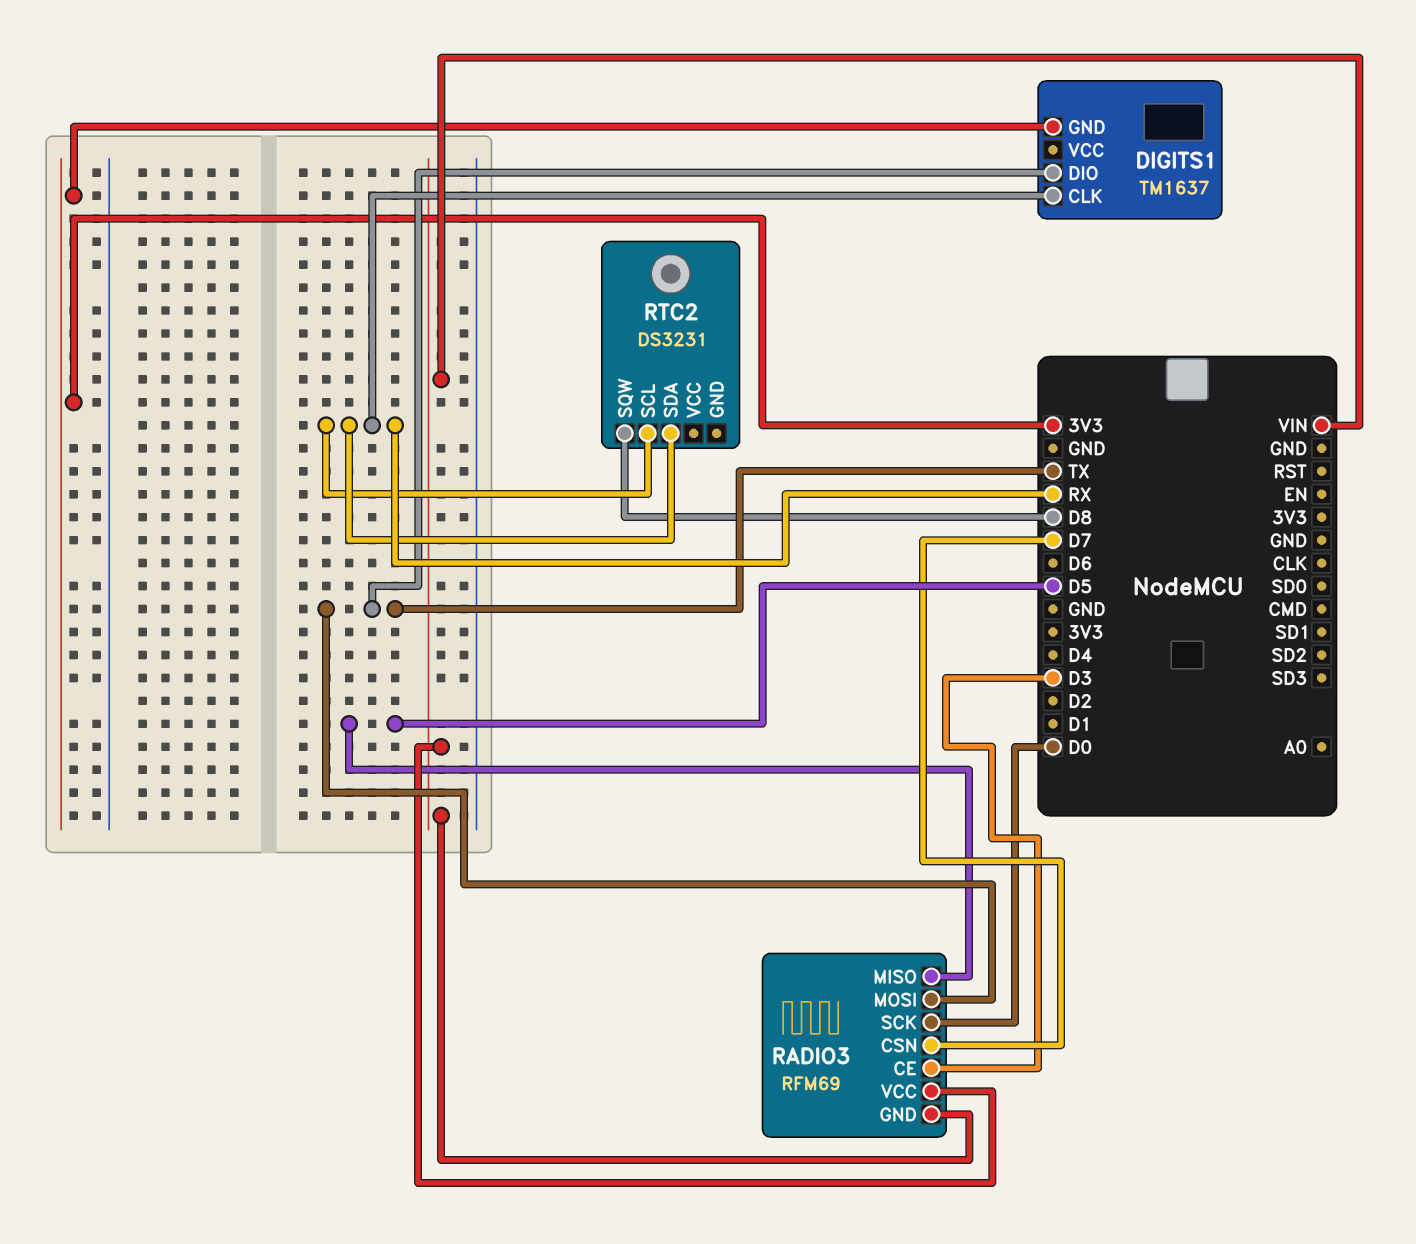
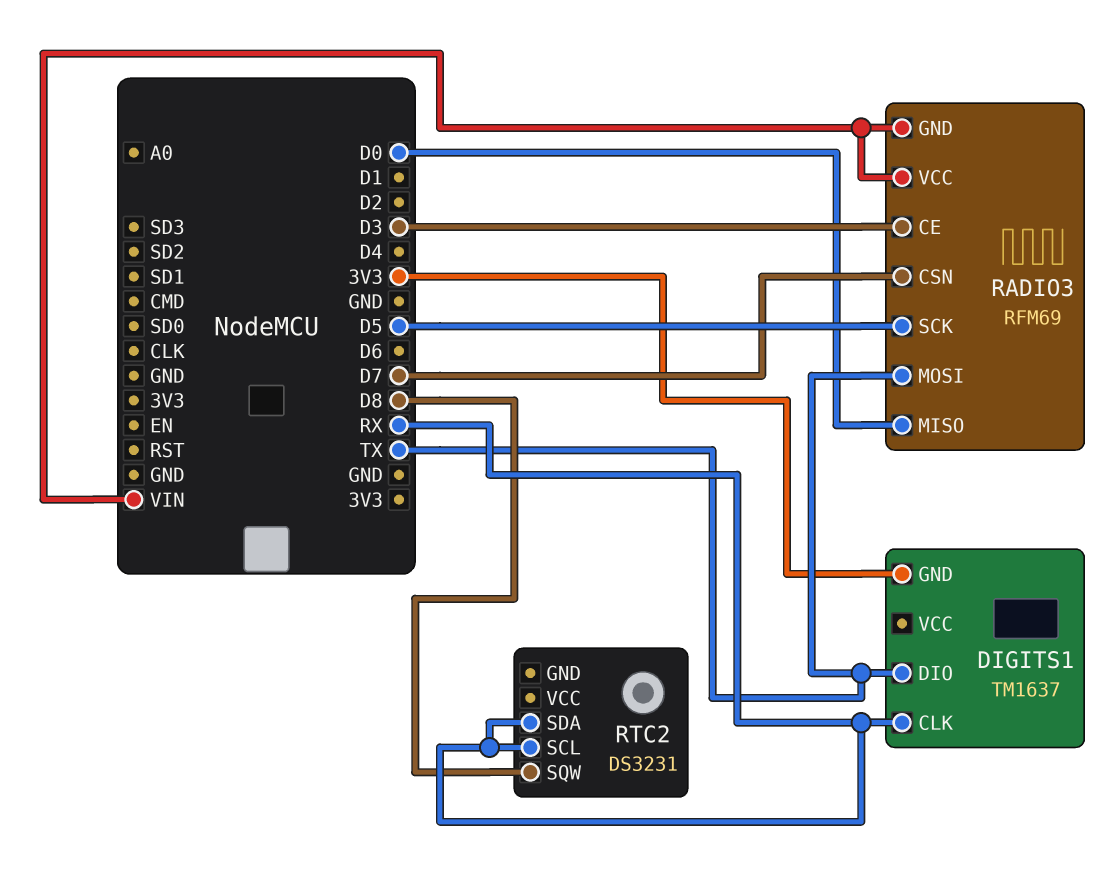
RADIO3 pin MISO: D5 -> D0
RADIO3 pin SCK: D0 -> D5

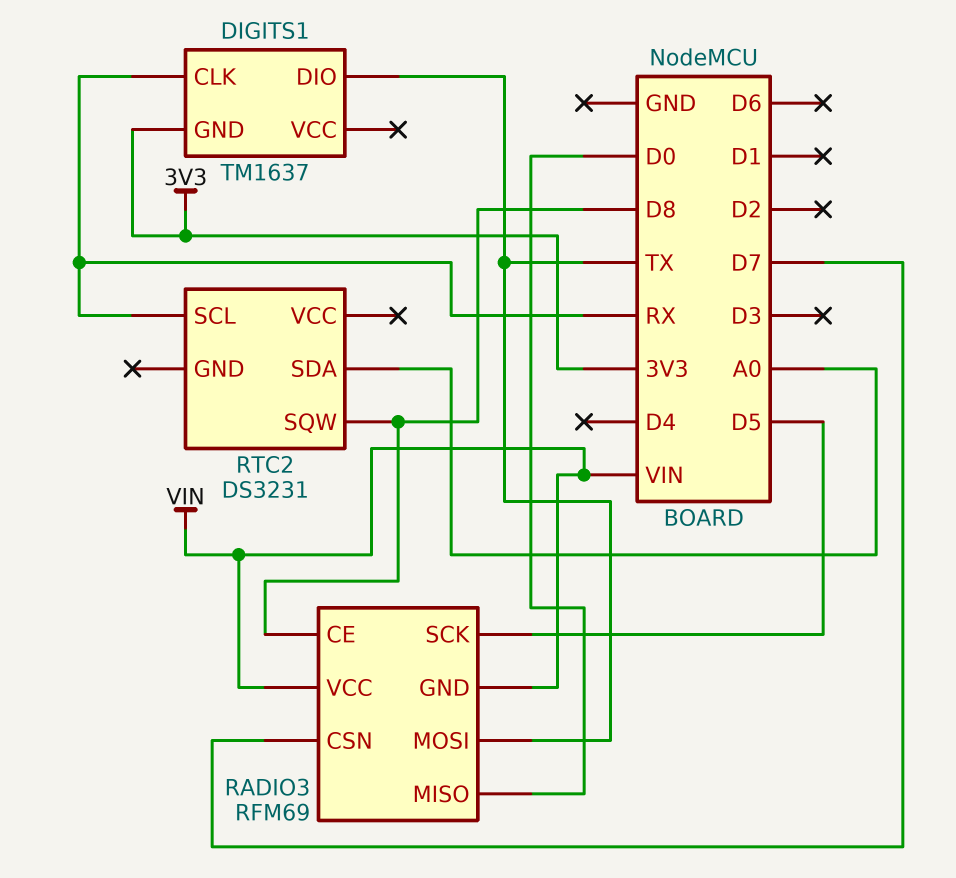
RADIO3 pin CE: D3 -> D8
RTC2 pin SDA: RX -> A0

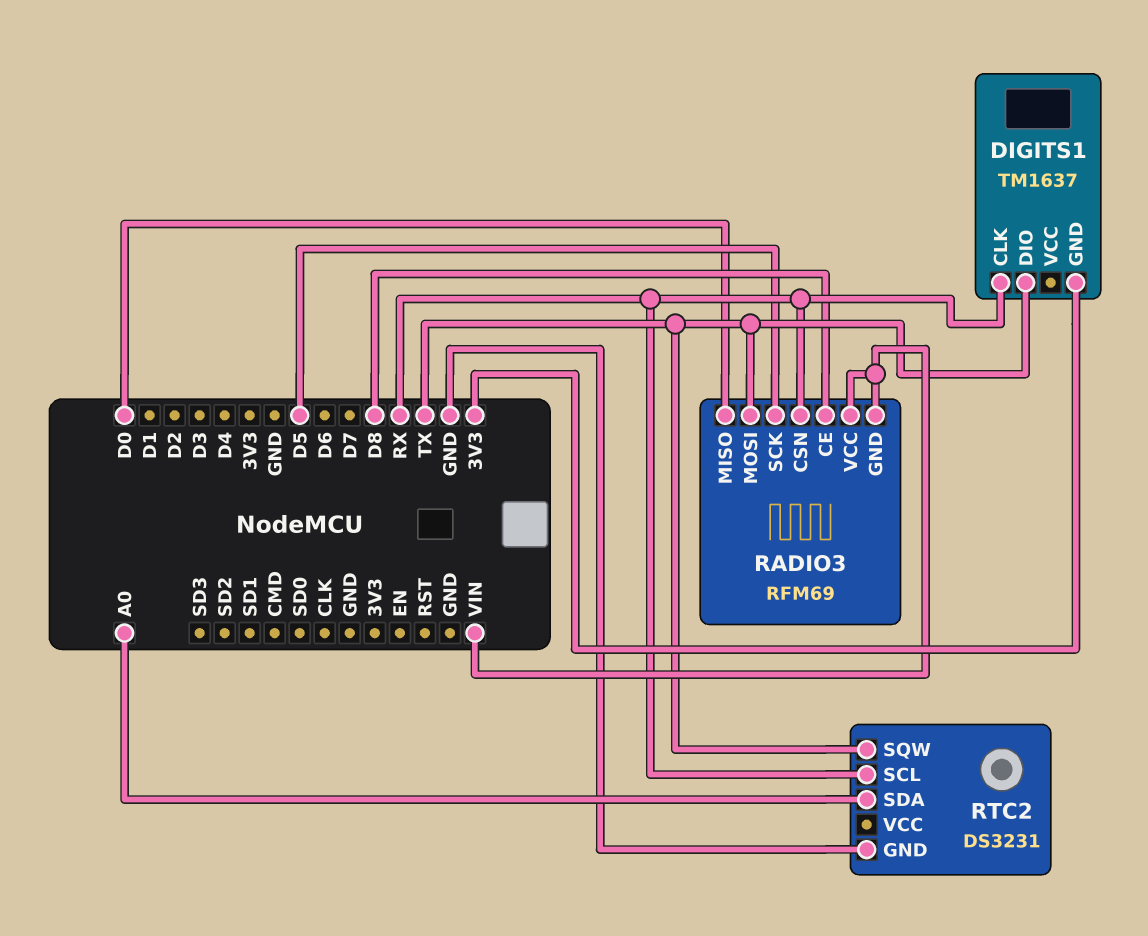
RADIO3 pin CSN: D7 -> RX
RTC2 pin GND: none -> GND
RTC2 pin SQW: D8 -> TX

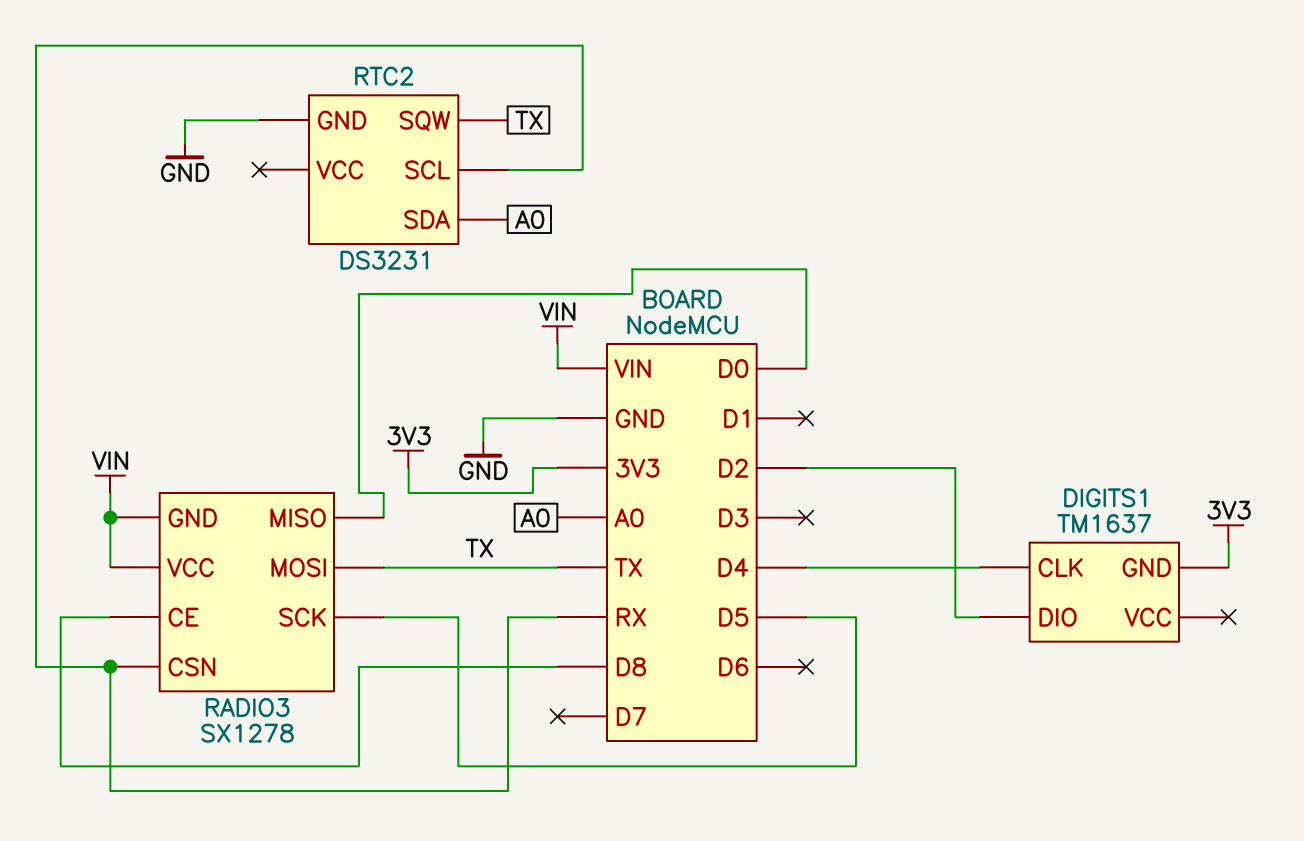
DIGITS1 pin CLK: RX -> D4
DIGITS1 pin DIO: TX -> D2
RADIO3: RFM69 -> SX1278

